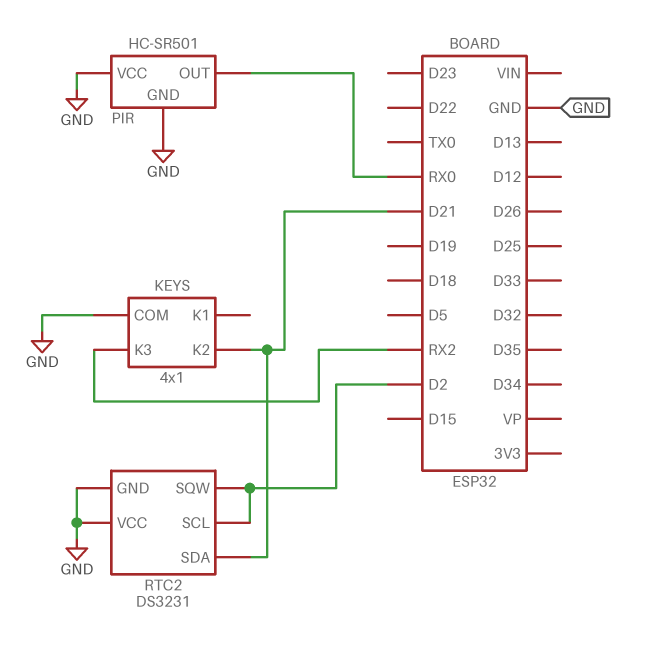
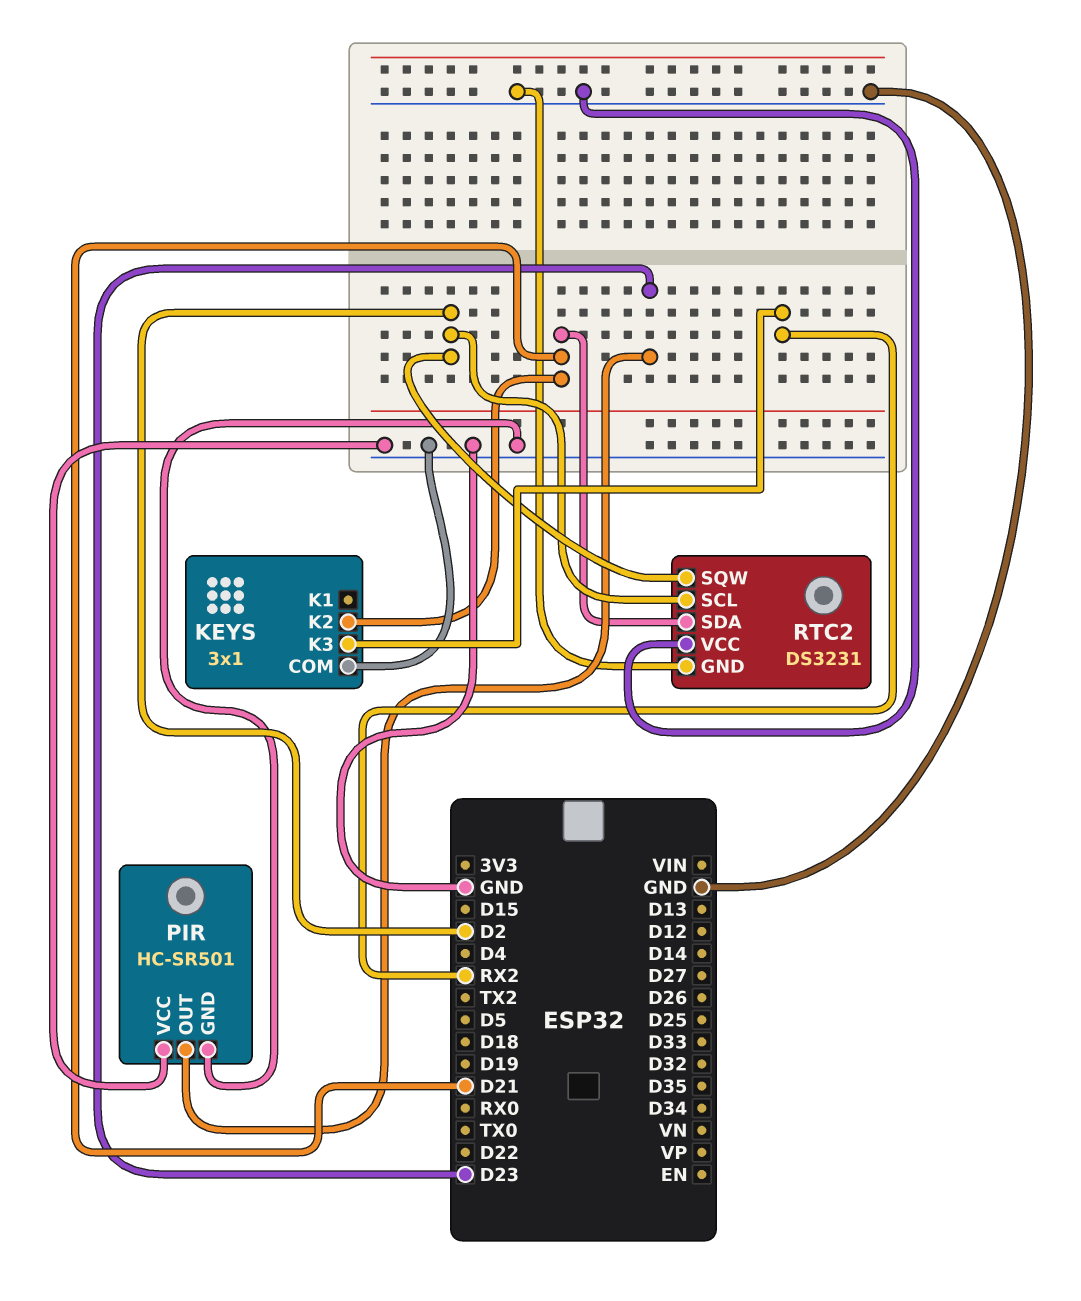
KEYS: 4x1 -> 3x1
PIR pin OUT: RX0 -> D23

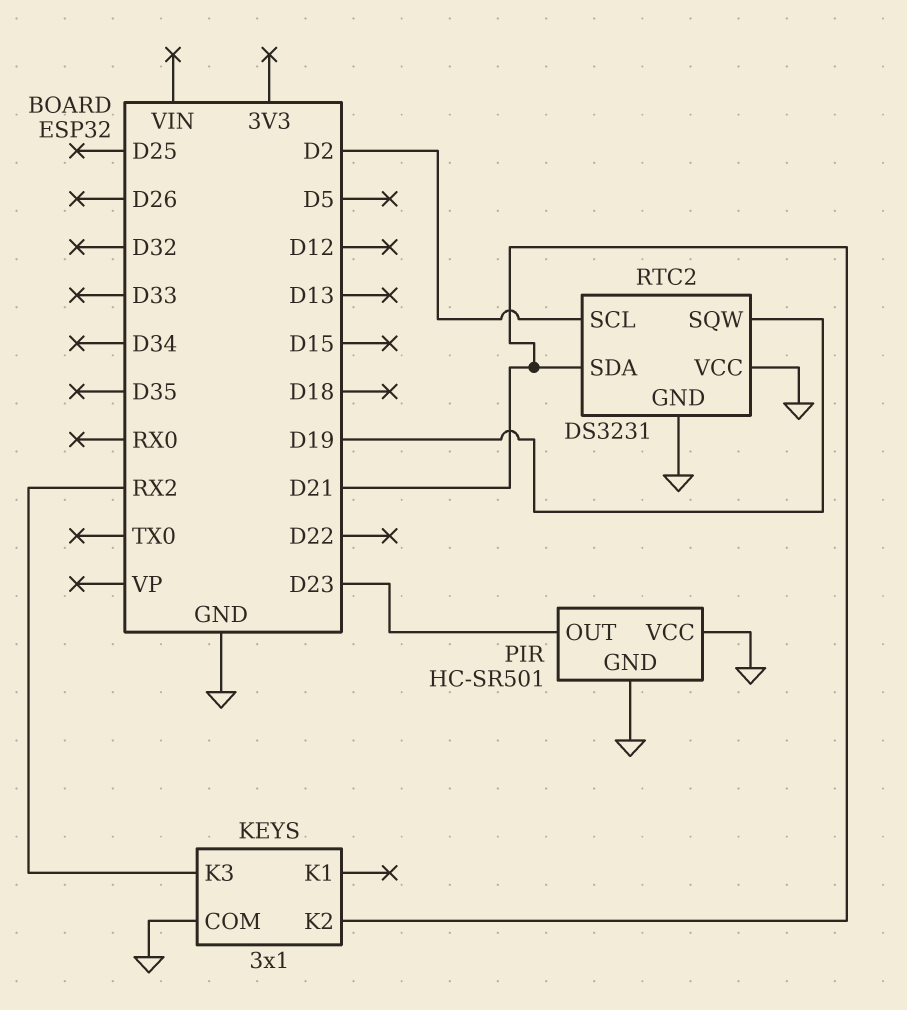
RTC2 pin SQW: D2 -> D19

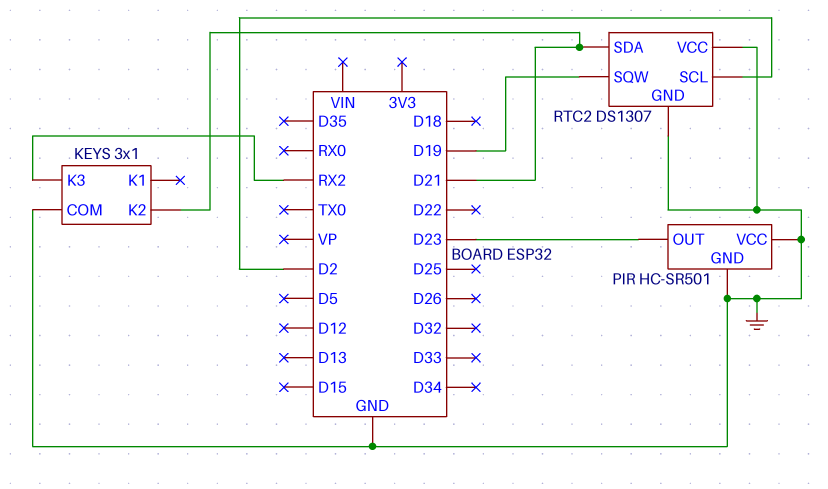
RTC2: DS3231 -> DS1307

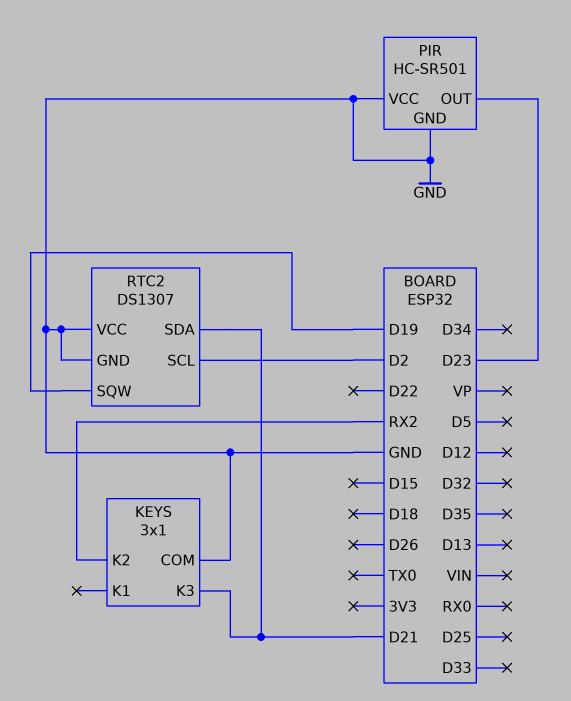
KEYS pin K2: D21 -> RX2
KEYS pin K3: RX2 -> D21

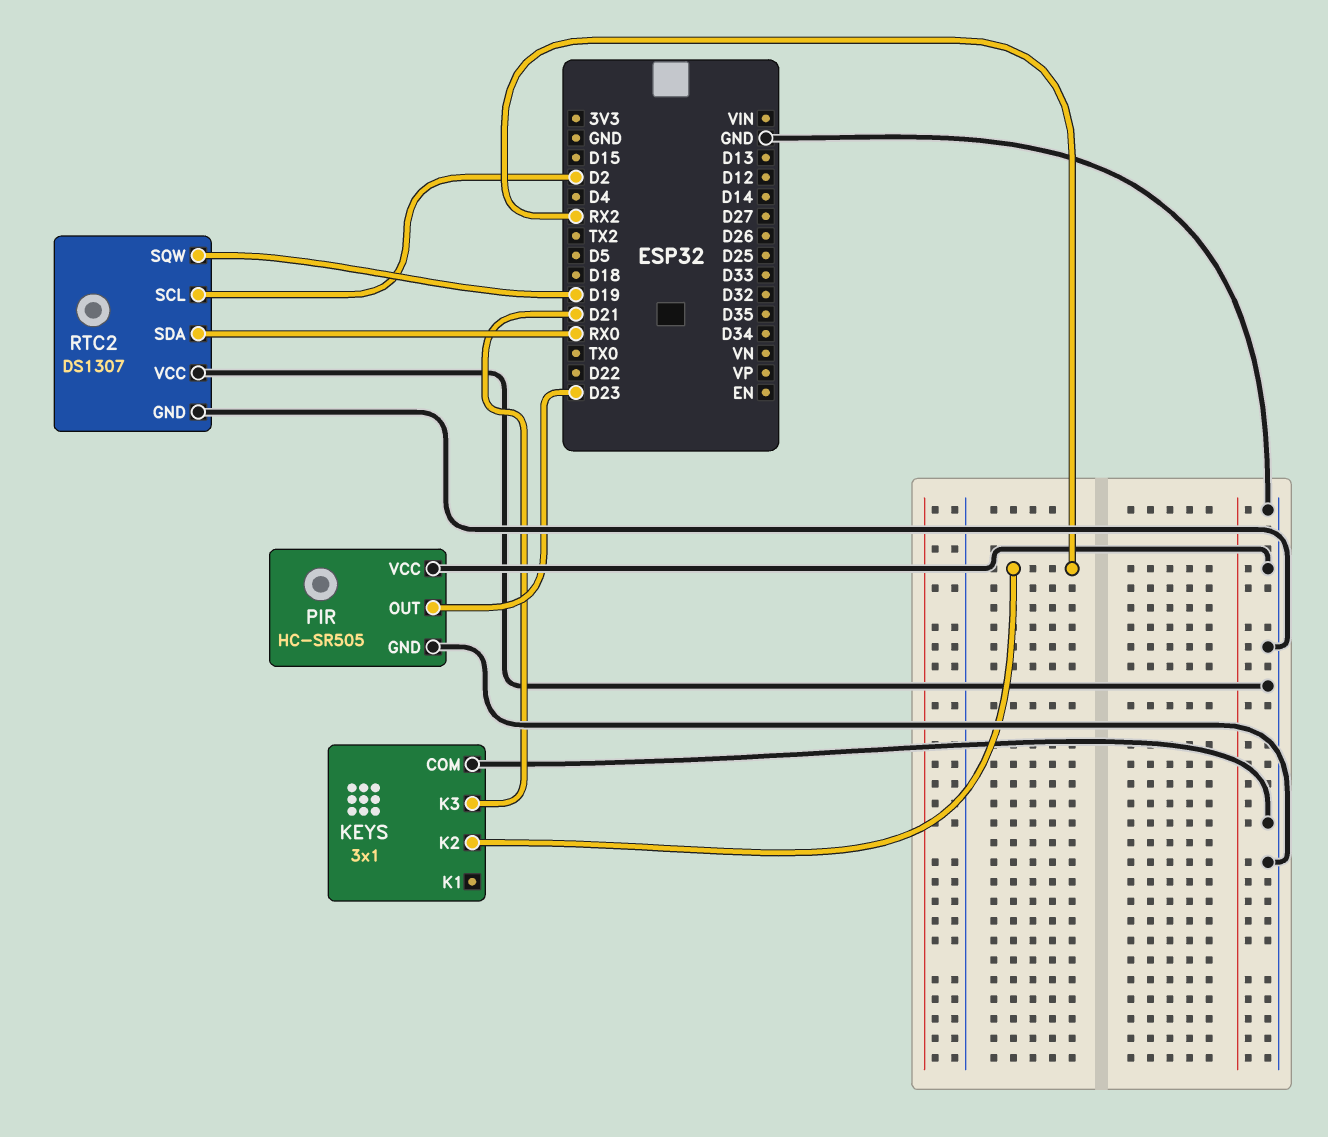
PIR: HC-SR501 -> HC-SR505
RTC2 pin SDA: D21 -> RX0

